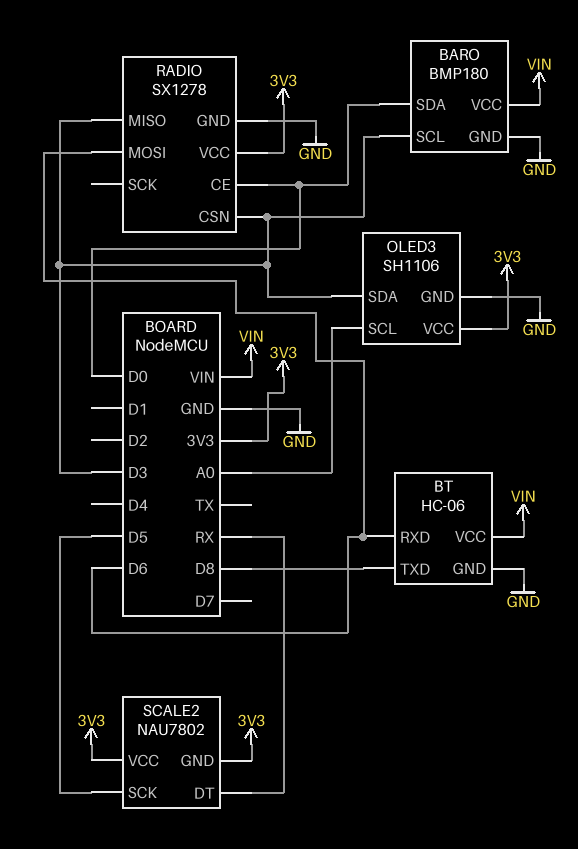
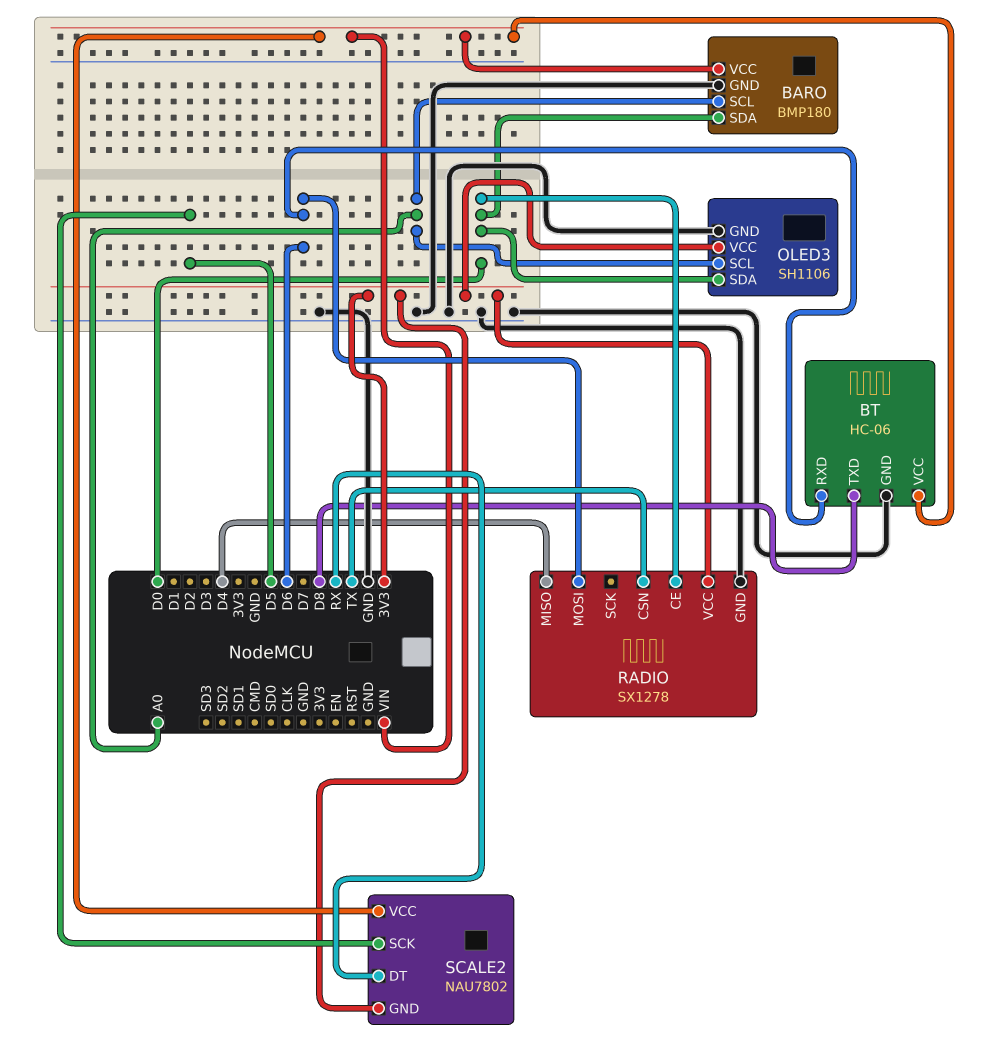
BARO pin SCL: D3 -> A0
OLED3 pin SDA: D3 -> D0
RADIO pin CSN: D3 -> TX
RADIO pin MISO: D3 -> D4
SCALE2 pin VCC: 3V3 -> VIN

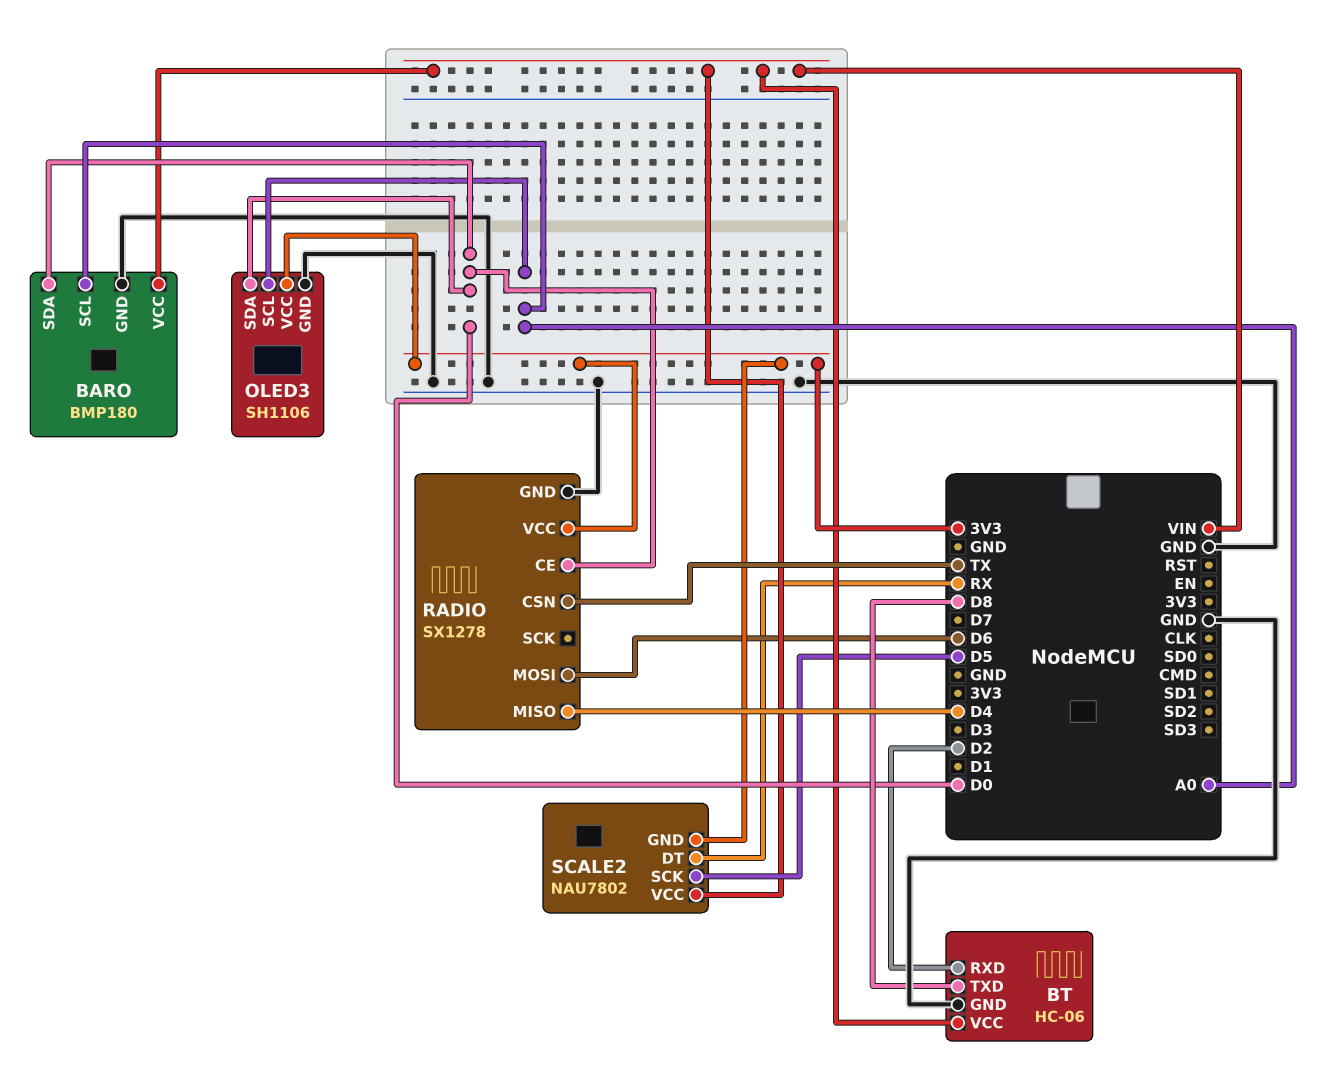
BT pin RXD: D6 -> D2

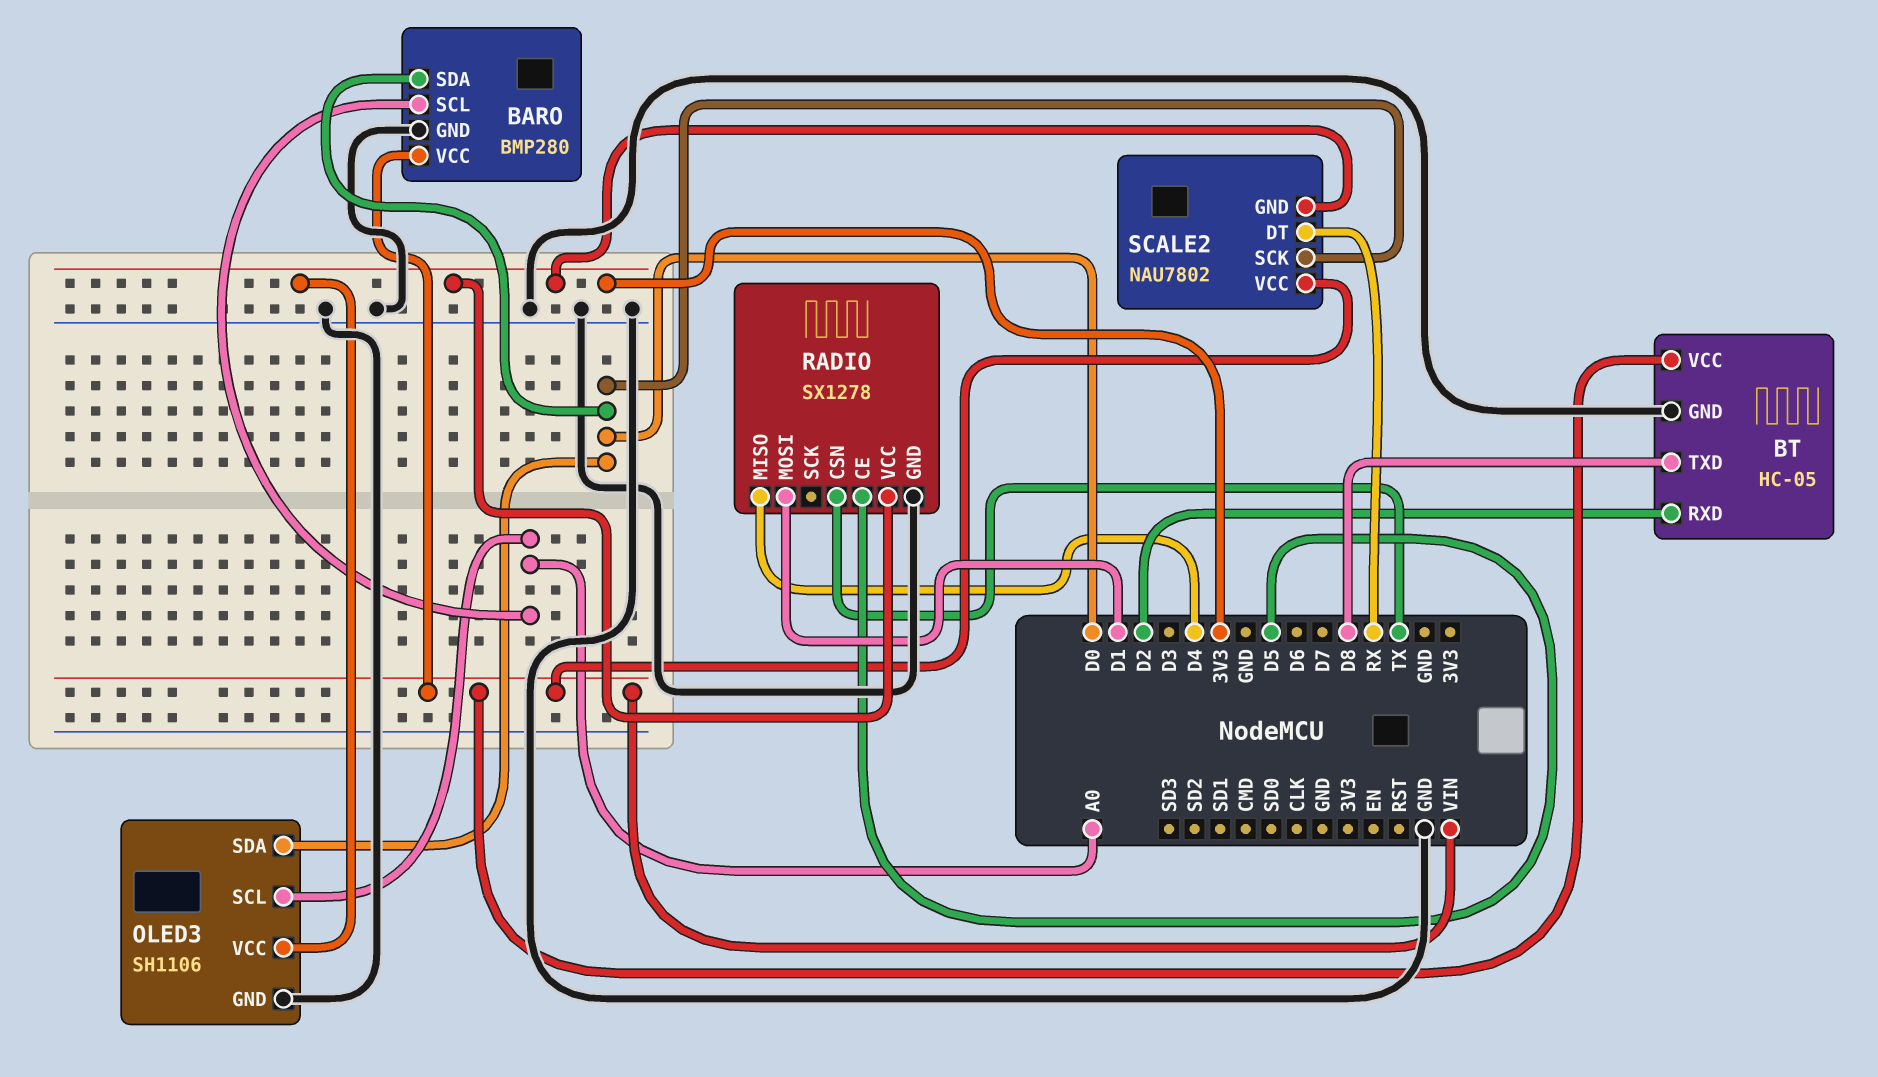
BARO: BMP180 -> BMP280
BT: HC-06 -> HC-05
RADIO pin CE: D0 -> D5
RADIO pin MOSI: D6 -> D1
SCALE2 pin SCK: D5 -> D0

